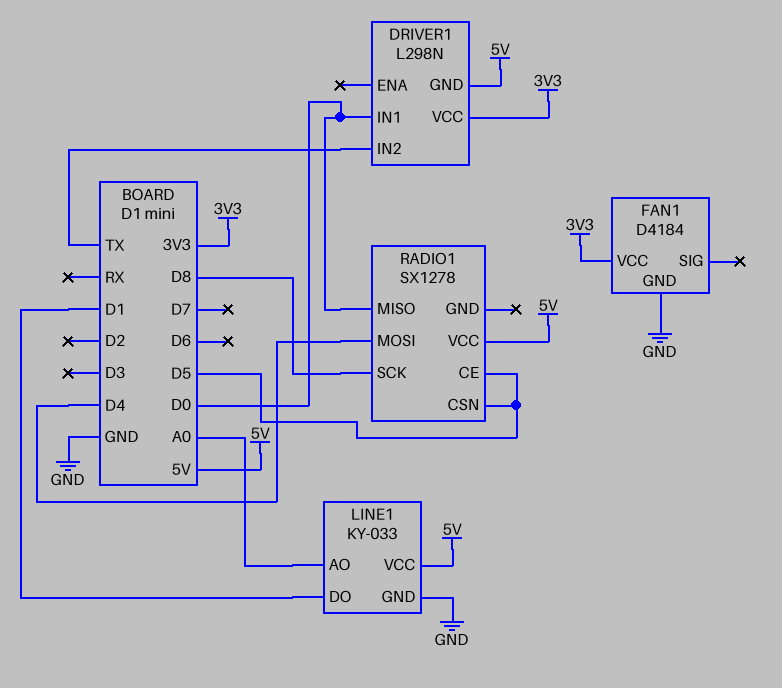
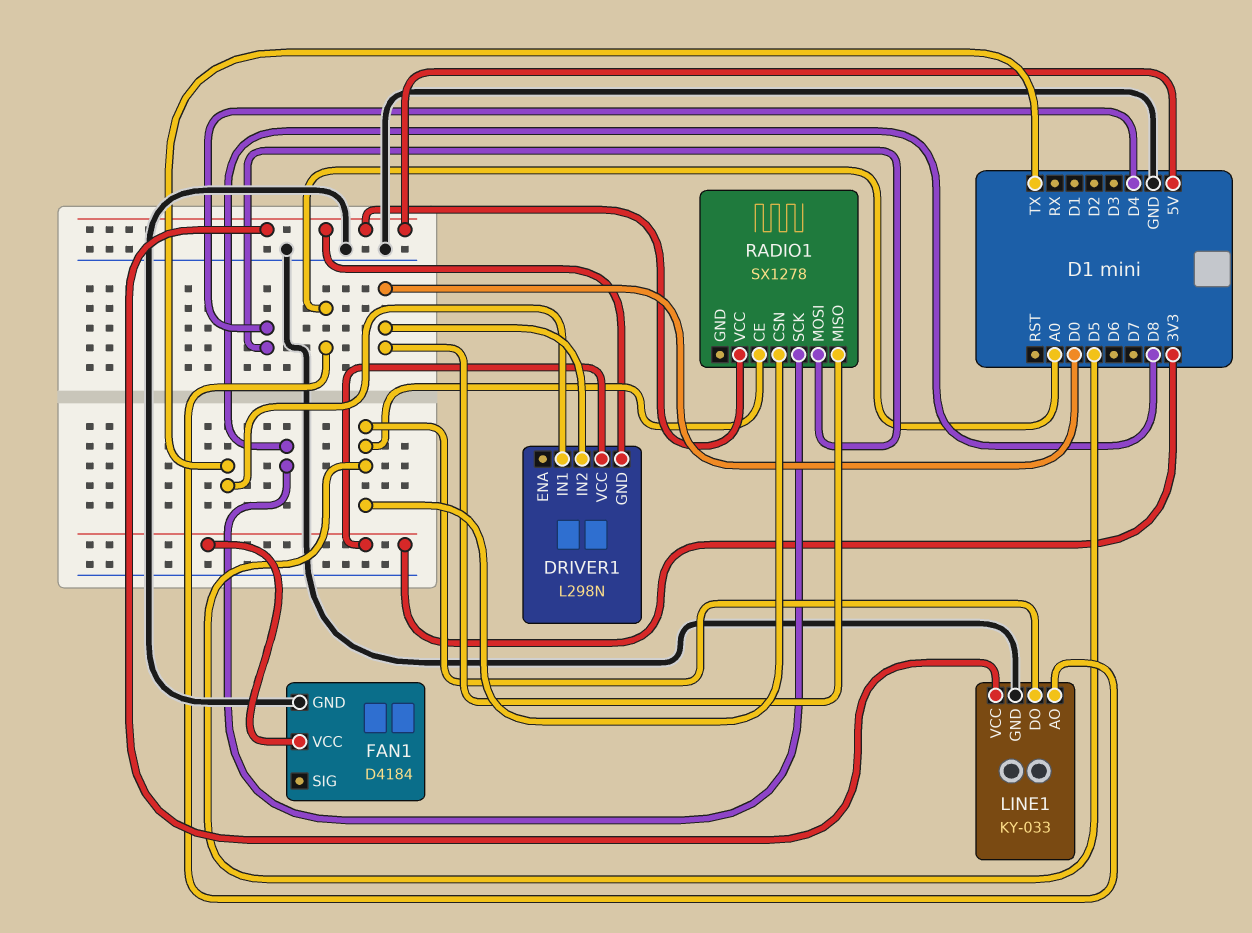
DRIVER1 pin IN1: D0 -> TX
DRIVER1 pin IN2: TX -> D0
LINE1 pin DO: D1 -> D5

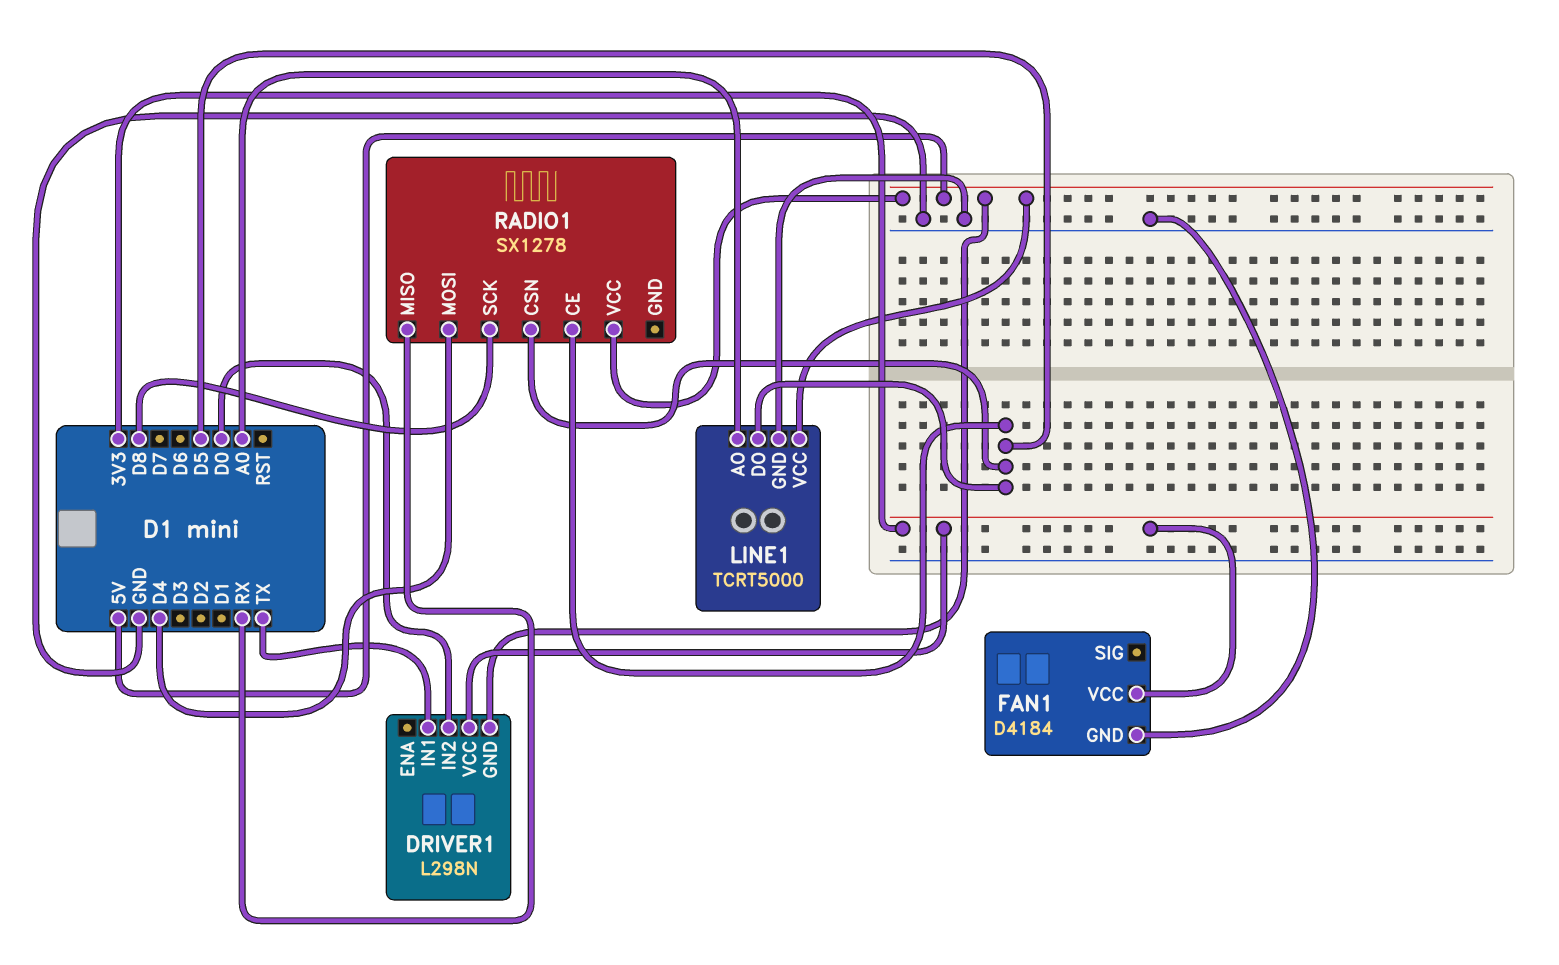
LINE1: KY-033 -> TCRT5000
RADIO1 pin MISO: D0 -> RX

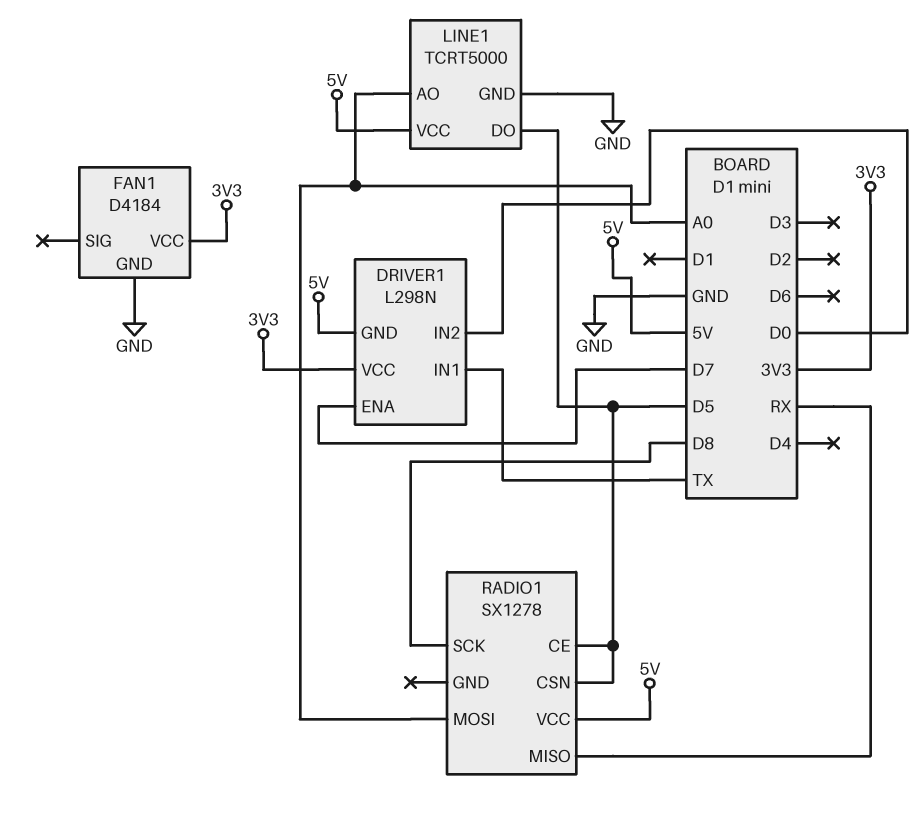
DRIVER1 pin ENA: none -> D7
RADIO1 pin MOSI: D4 -> A0

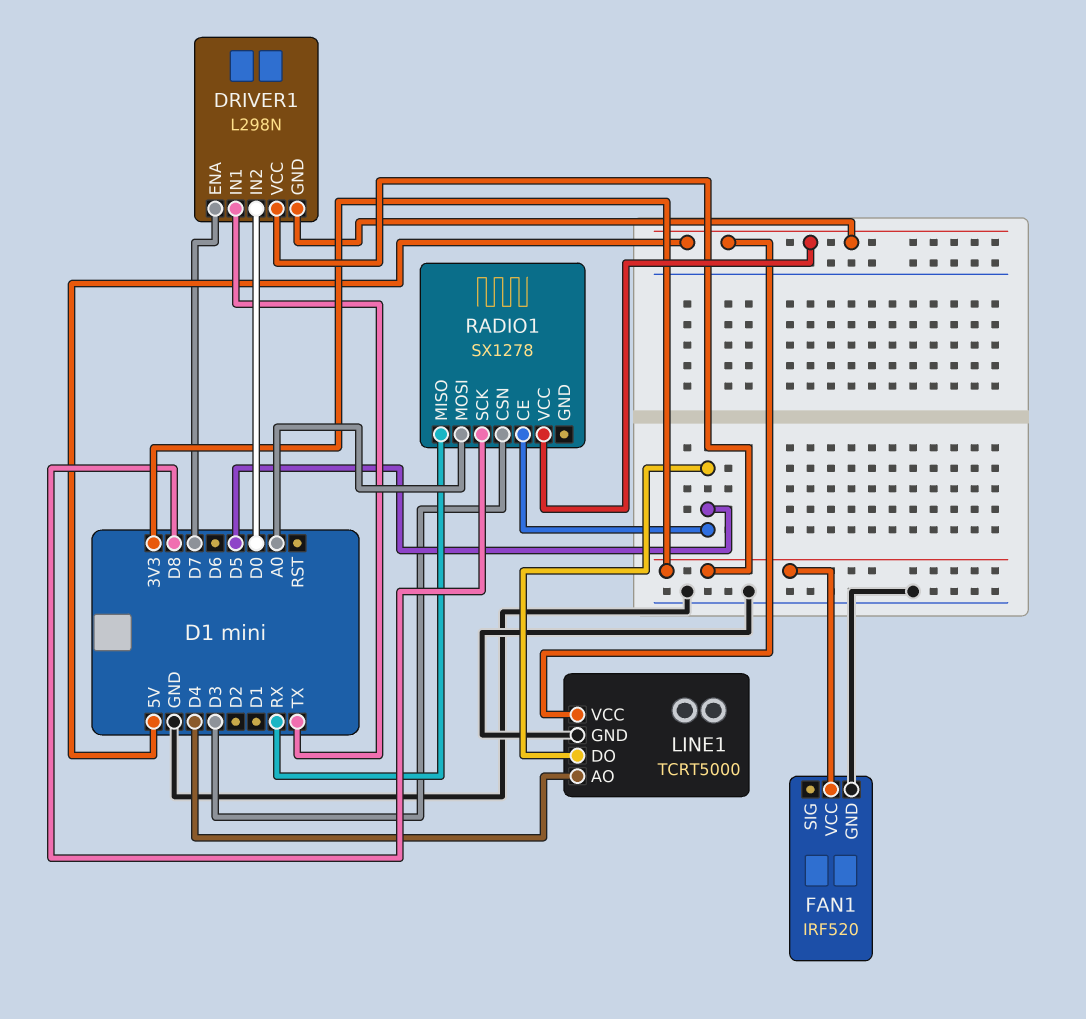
FAN1: D4184 -> IRF520
LINE1 pin AO: A0 -> D4
RADIO1 pin CSN: D5 -> D3

